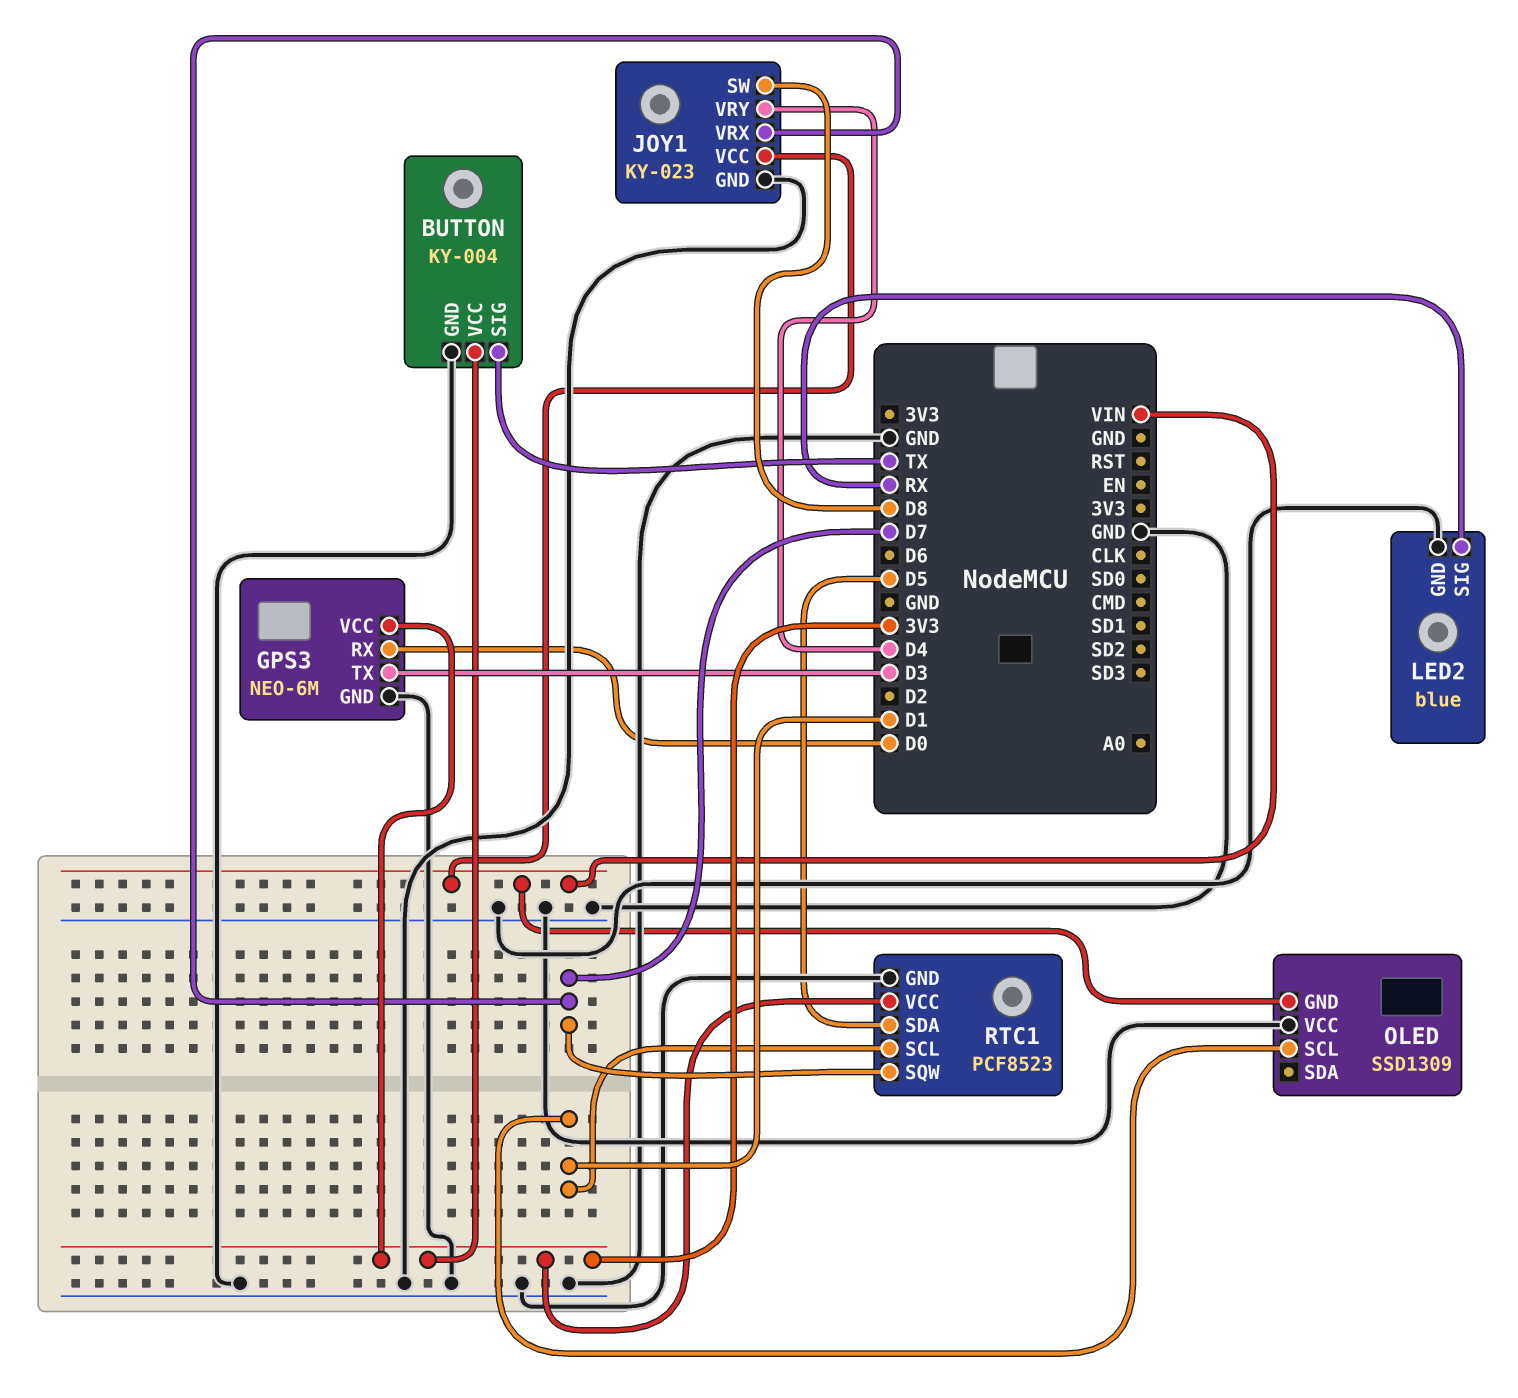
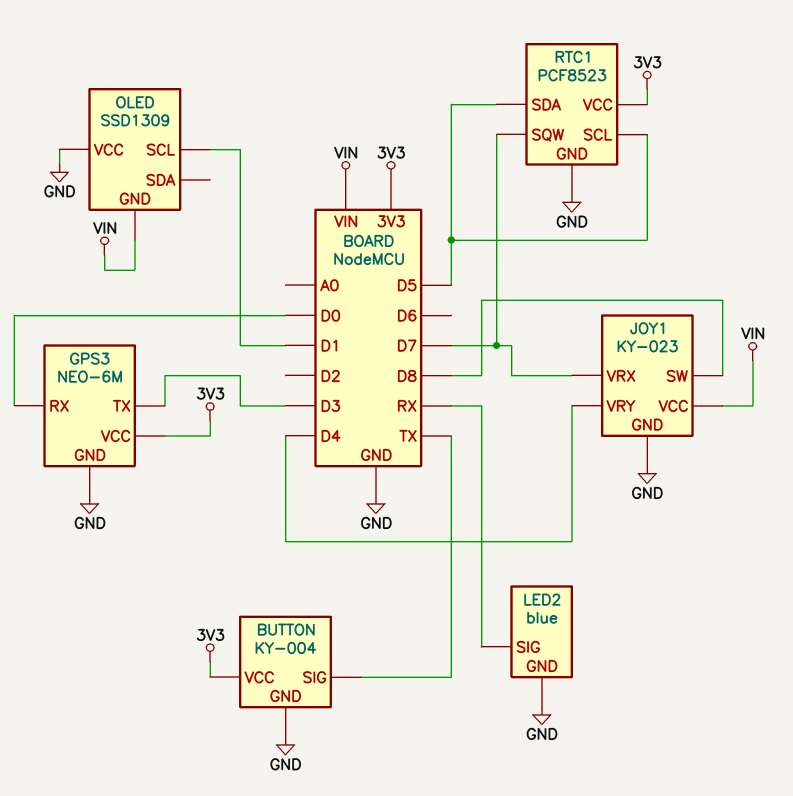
RTC1 pin SCL: D1 -> D5

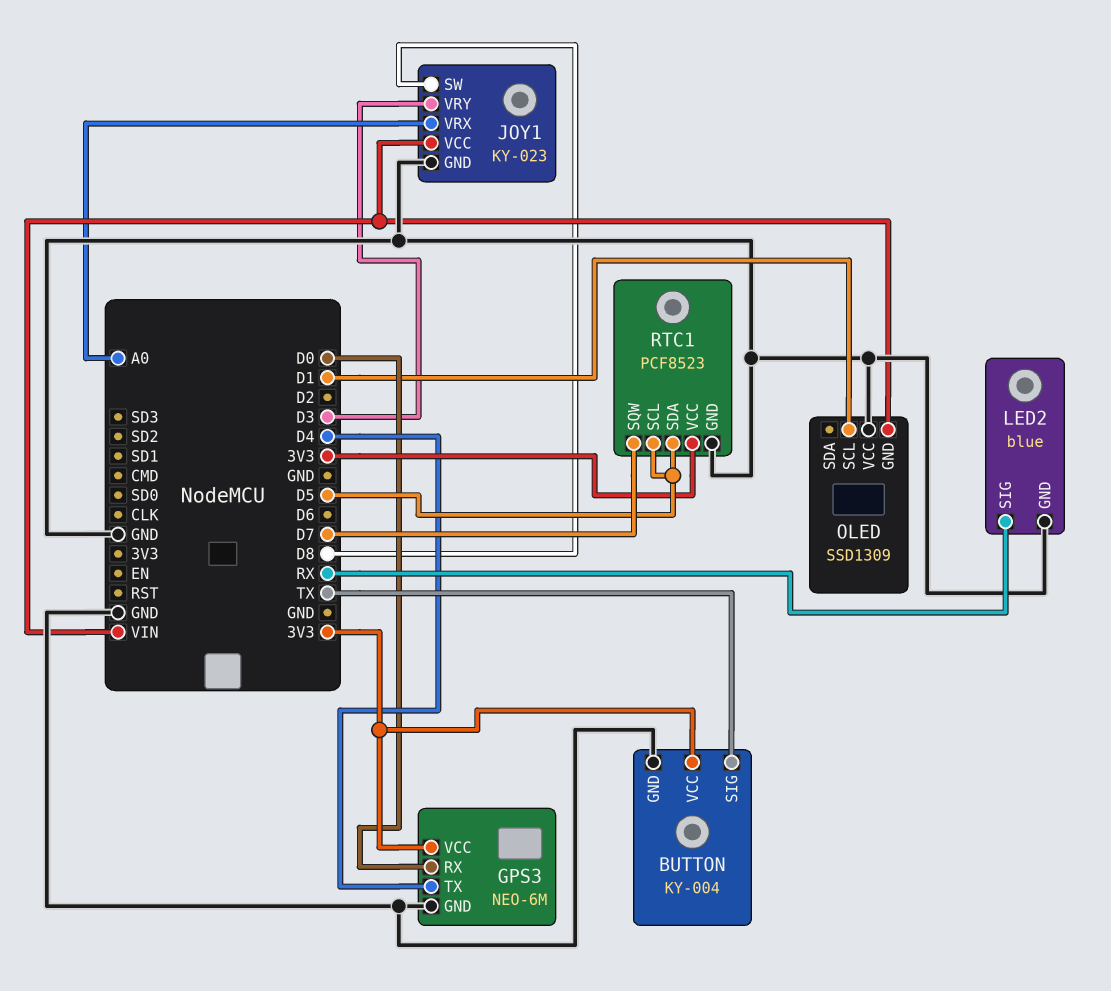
GPS3 pin TX: D3 -> D4
JOY1 pin VRX: D7 -> A0
JOY1 pin VRY: D4 -> D3

